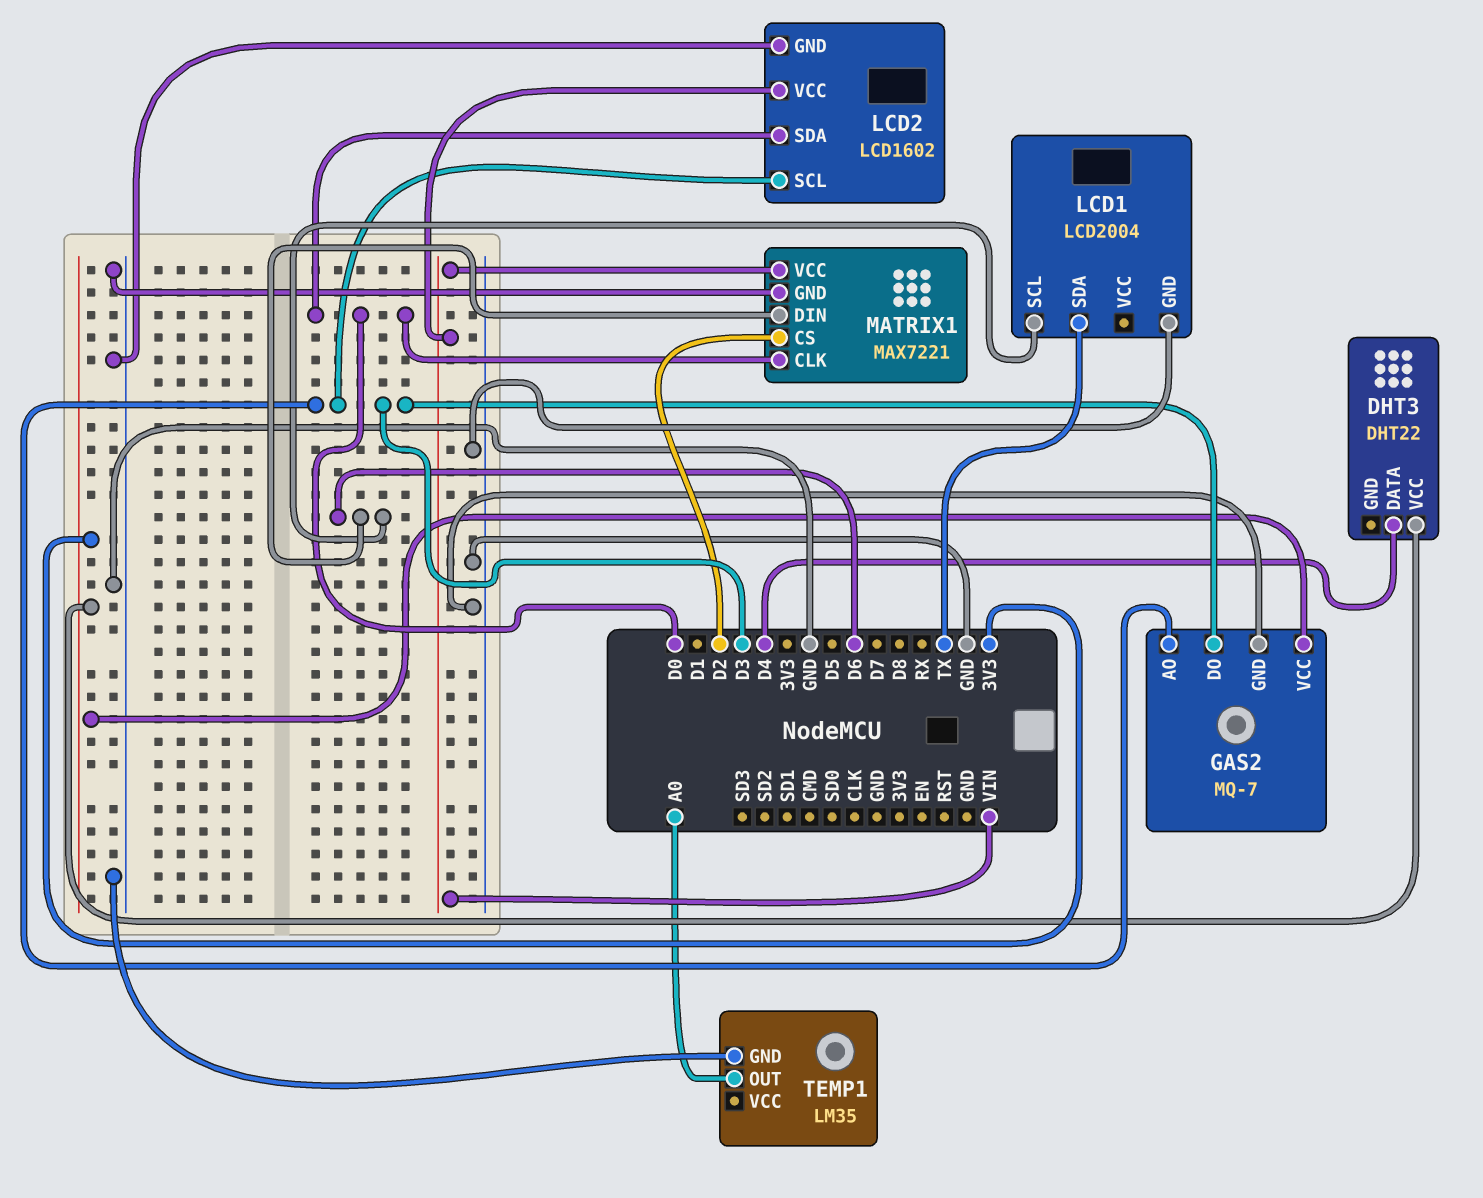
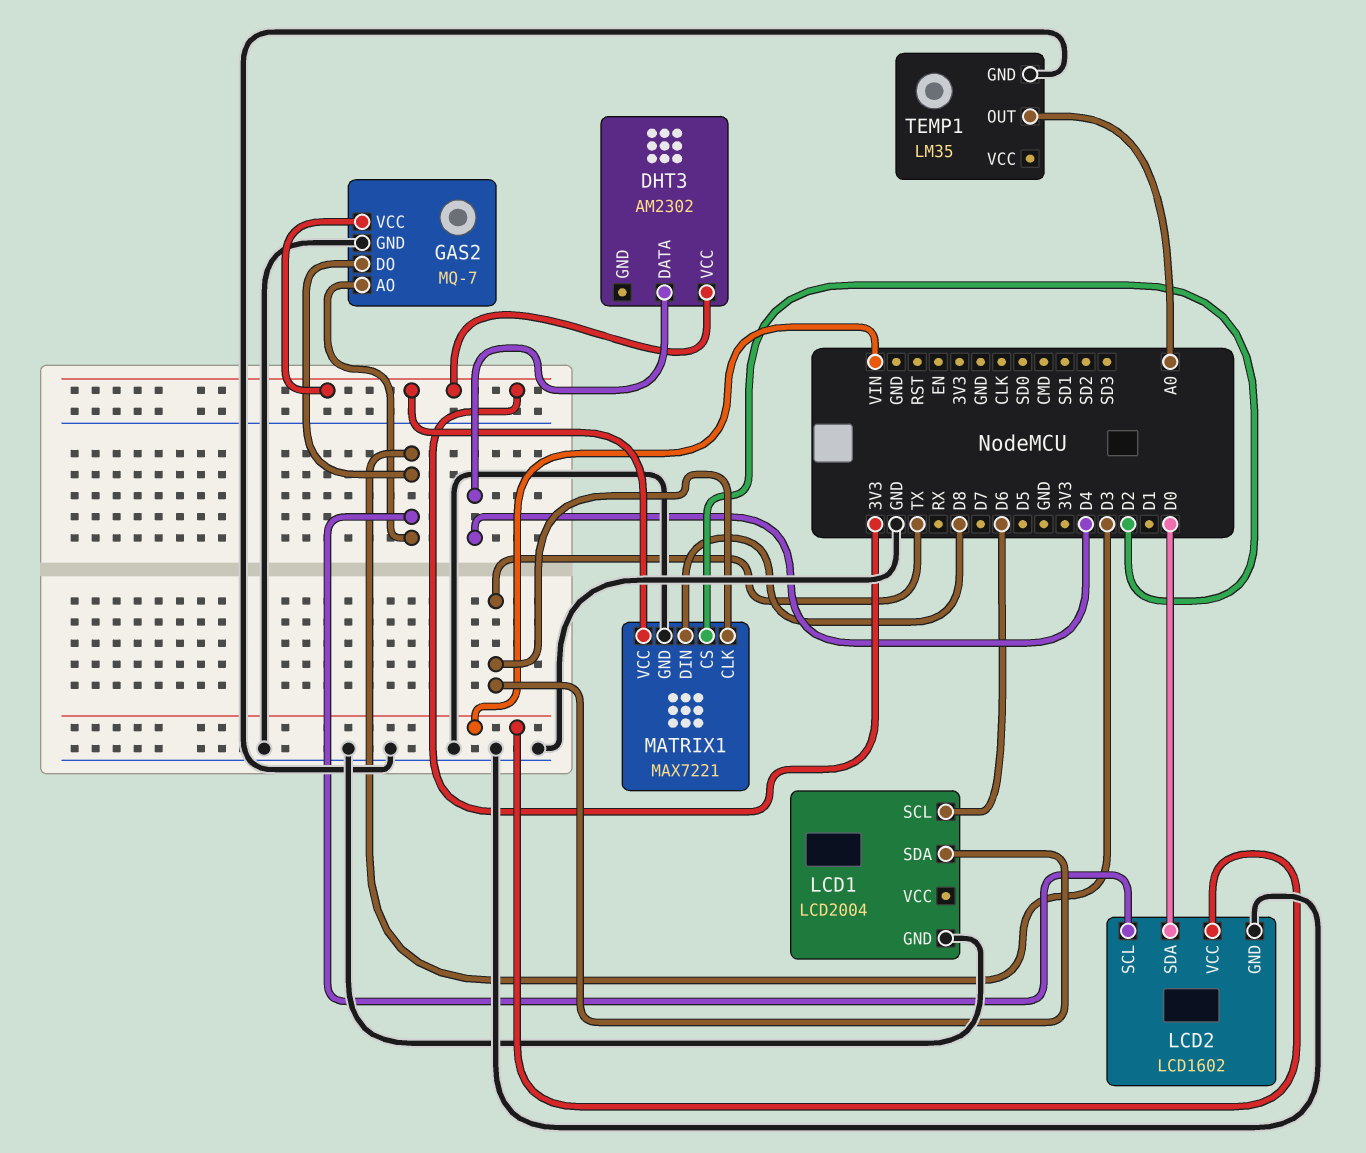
DHT3: DHT22 -> AM2302
MATRIX1 pin CLK: D0 -> TX
MATRIX1 pin DIN: D6 -> D8
MATRIX1 pin VCC: VIN -> 3V3

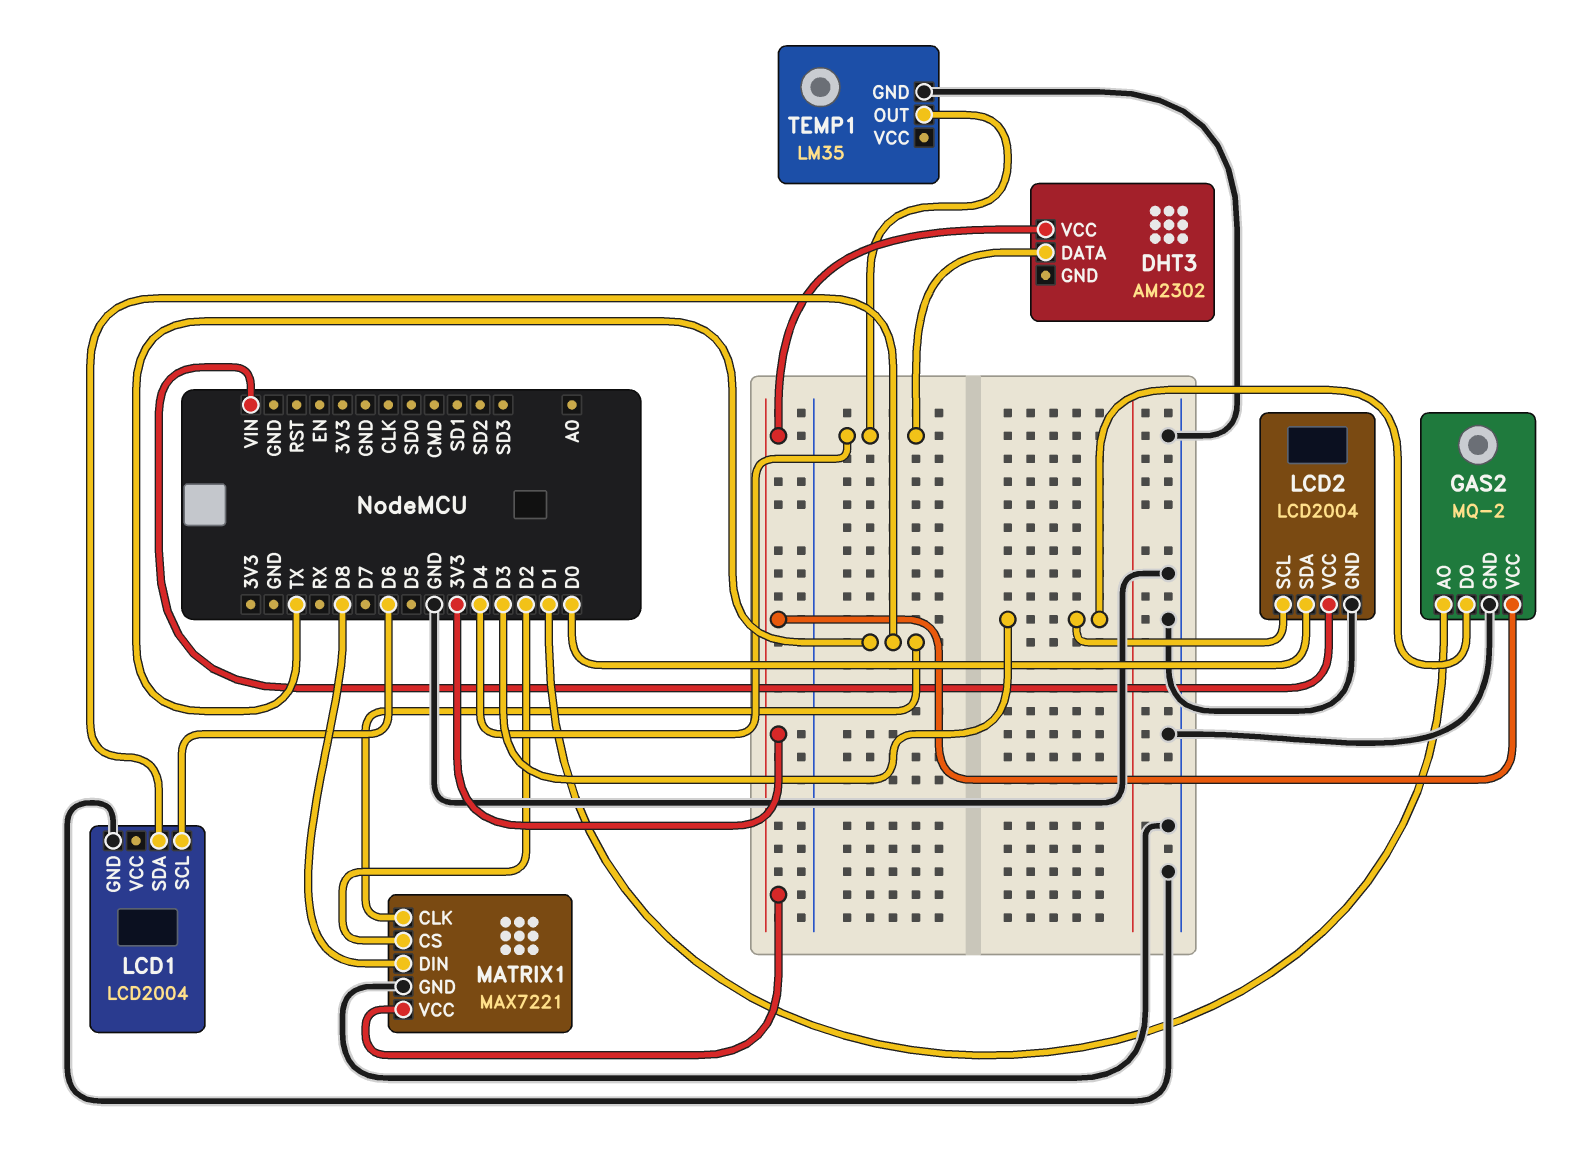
GAS2: MQ-7 -> MQ-2
GAS2 pin AO: D3 -> D1
LCD2: LCD1602 -> LCD2004
TEMP1 pin OUT: A0 -> D4

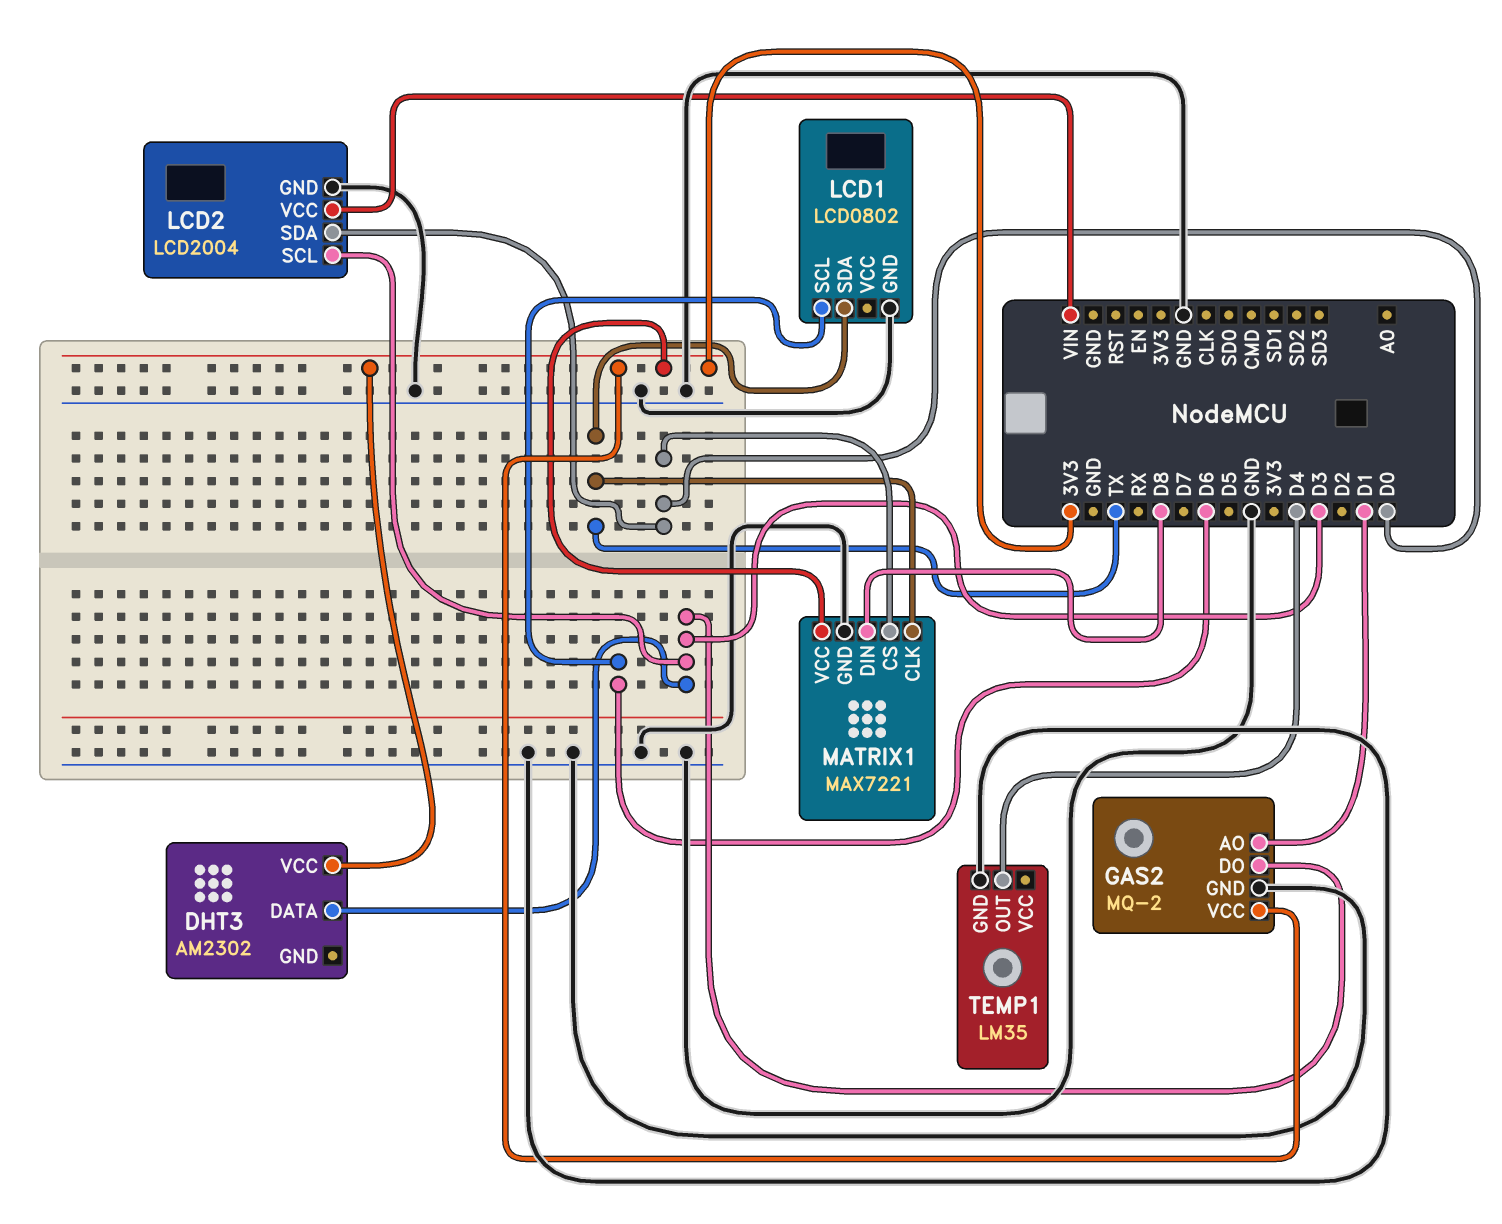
DHT3 pin DATA: D4 -> D3
LCD1: LCD2004 -> LCD0802
MATRIX1 pin CS: D2 -> D0

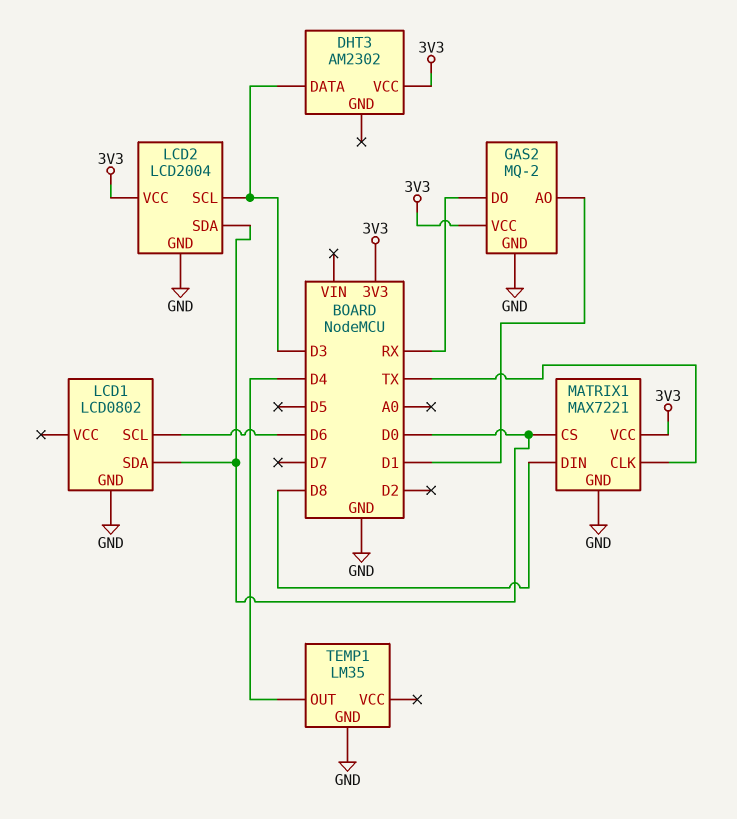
GAS2 pin DO: D3 -> RX
LCD1 pin SDA: TX -> D0
LCD2 pin VCC: VIN -> 3V3

